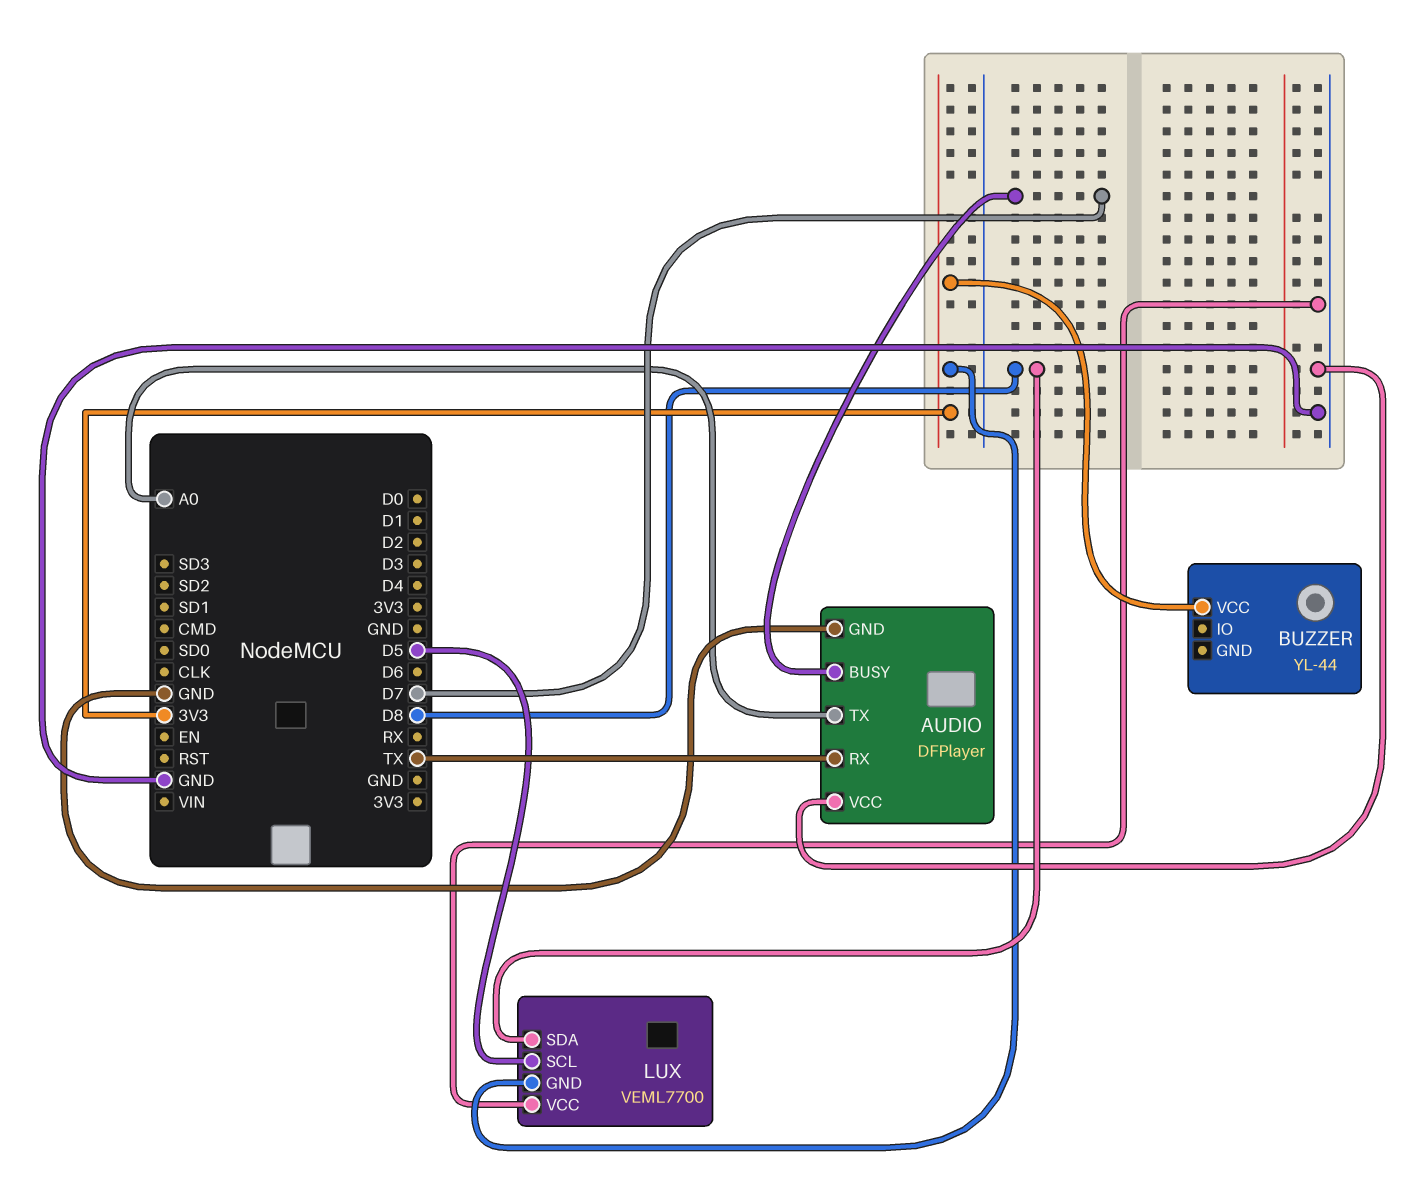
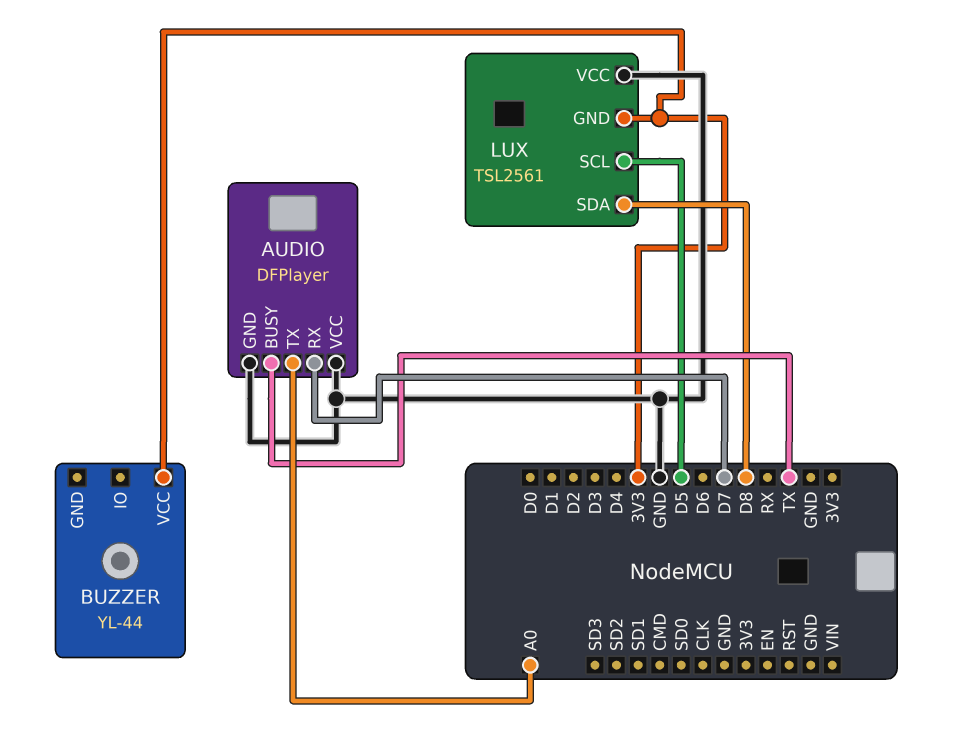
AUDIO pin BUSY: D7 -> TX
AUDIO pin RX: TX -> D7
LUX: VEML7700 -> TSL2561

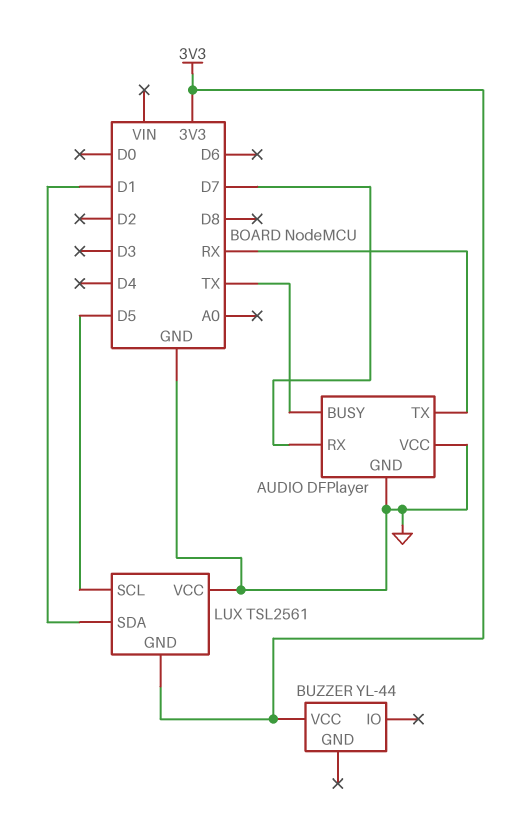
AUDIO pin TX: A0 -> RX
LUX pin SDA: D8 -> D1

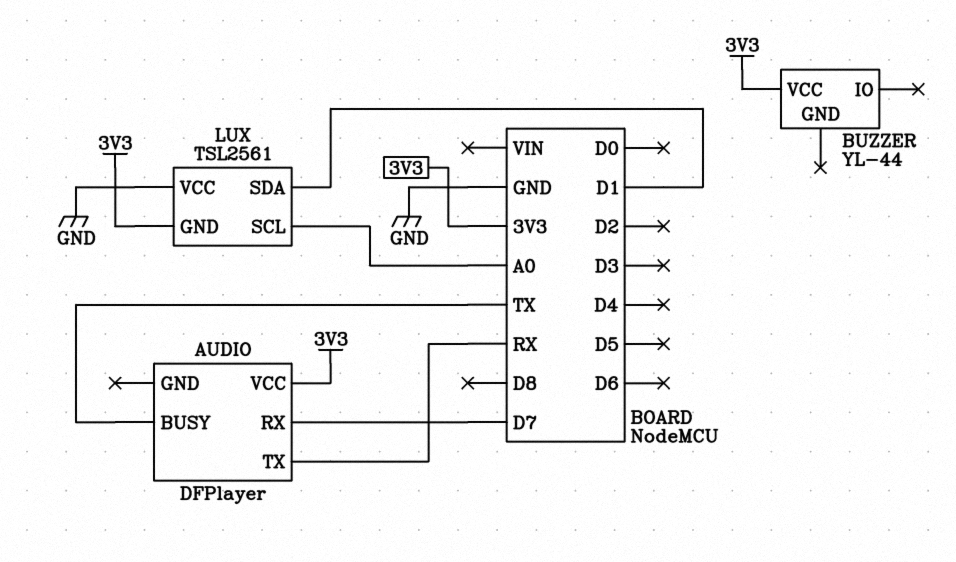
AUDIO pin GND: GND -> none
AUDIO pin VCC: GND -> 3V3
LUX pin SCL: D5 -> A0

